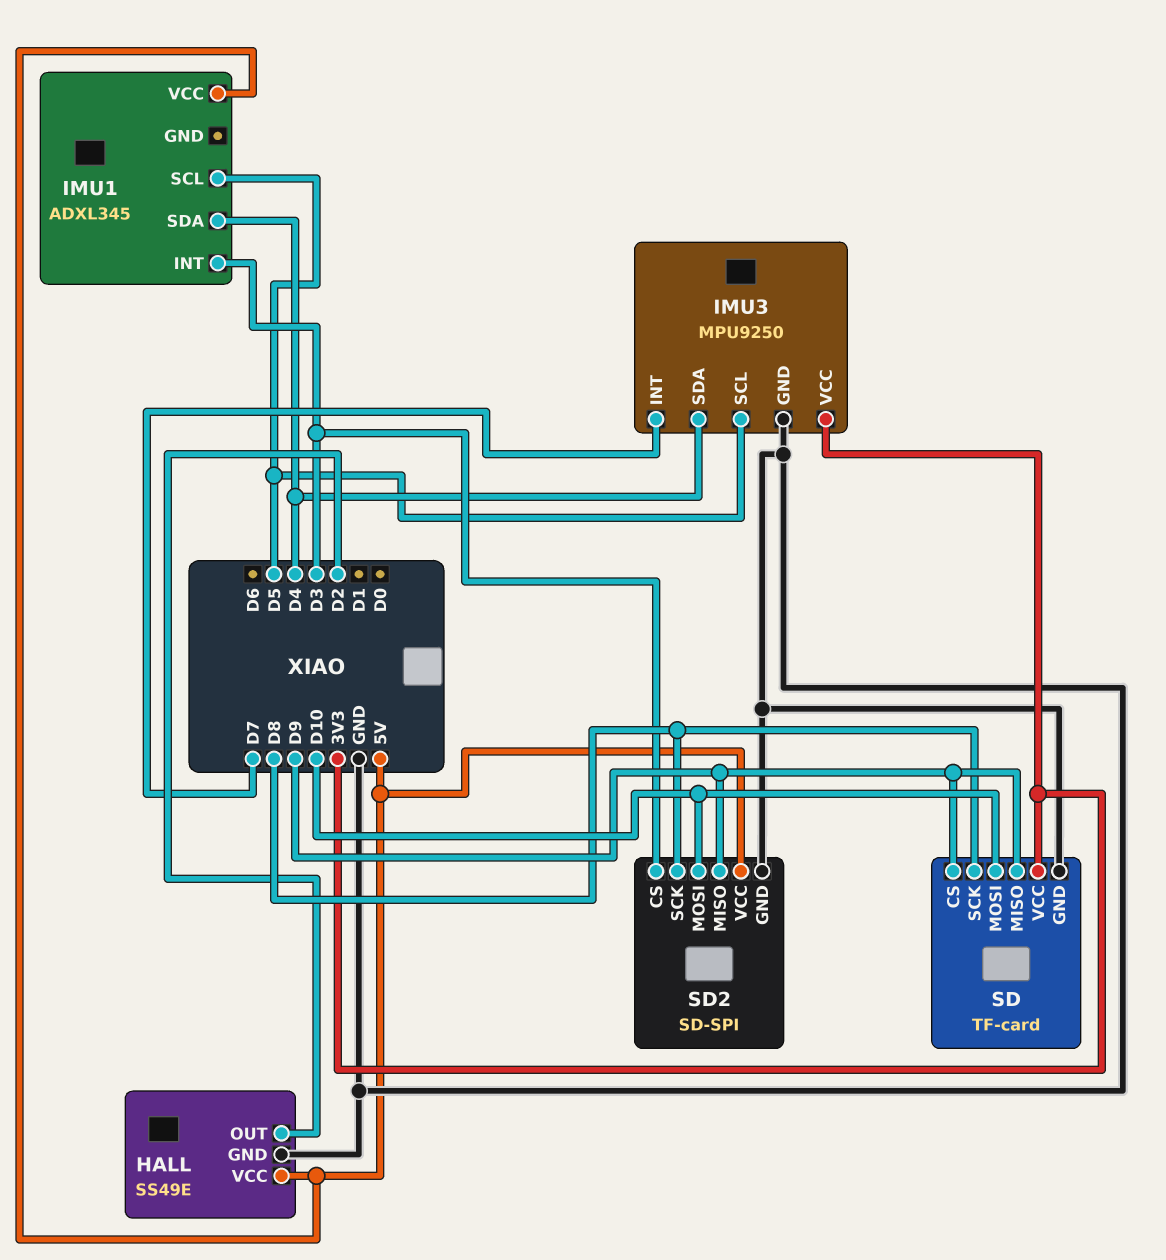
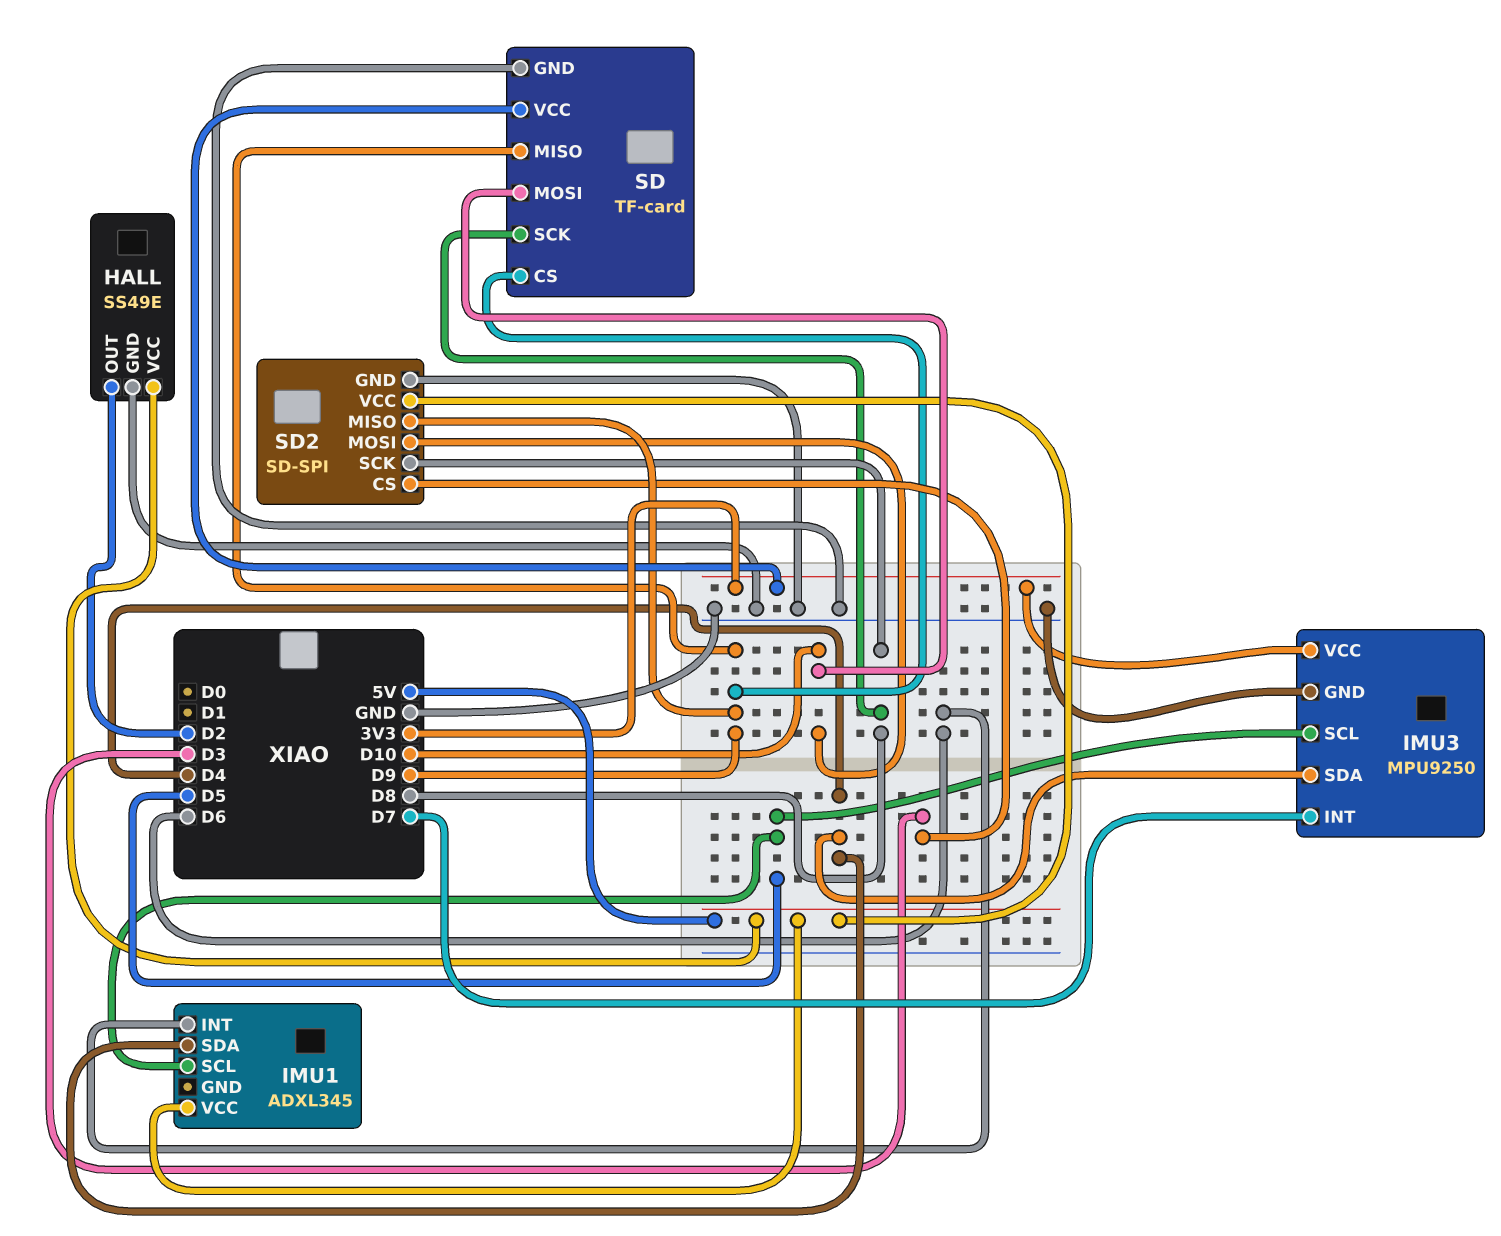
IMU1 pin INT: D3 -> D6

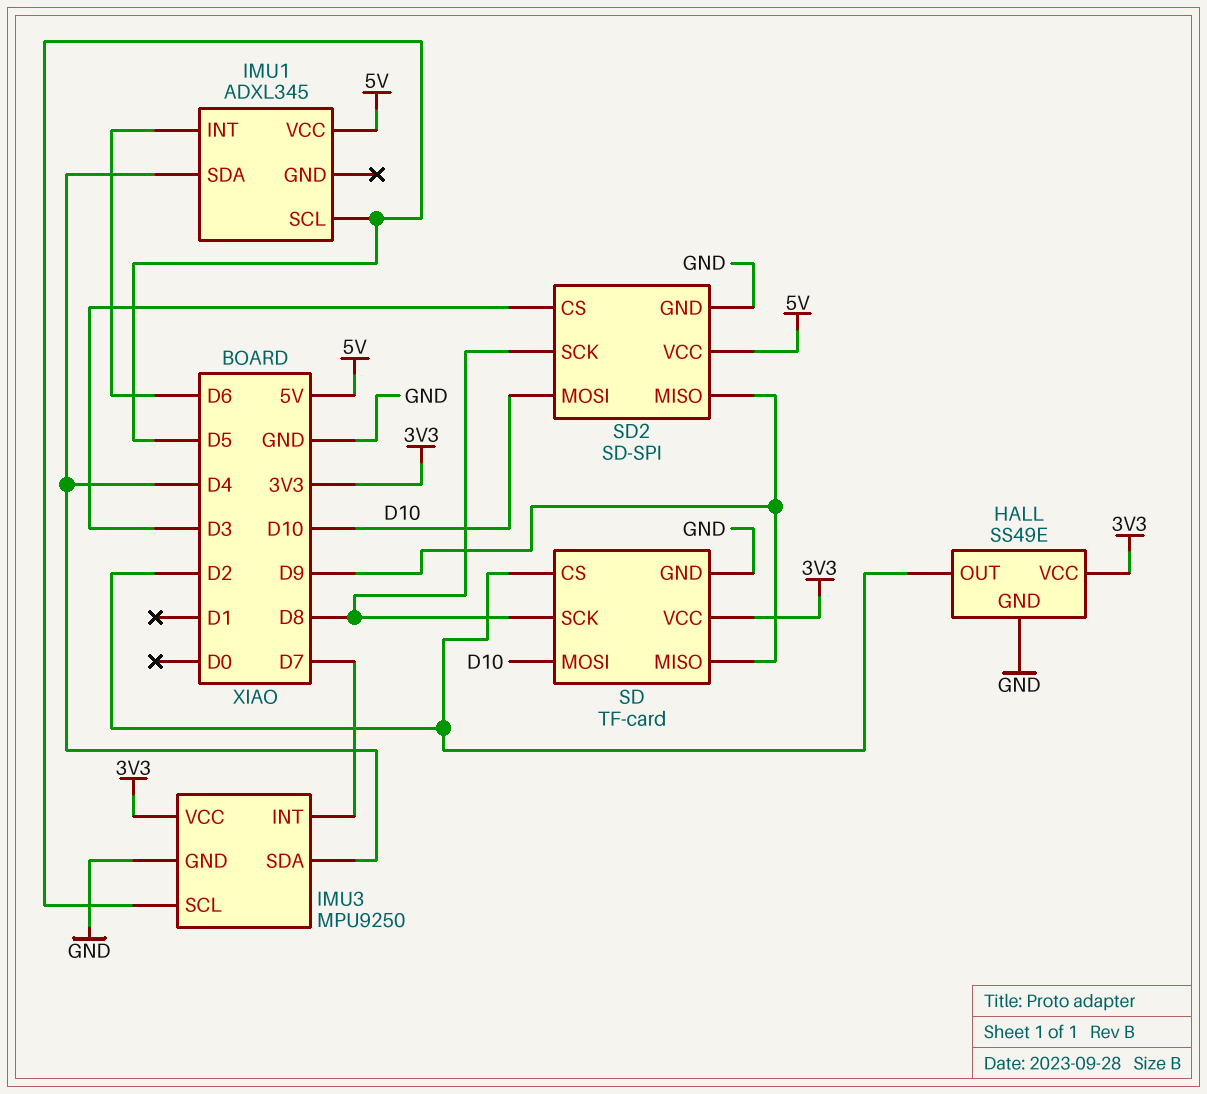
HALL pin VCC: 5V -> 3V3
SD pin CS: D9 -> D2

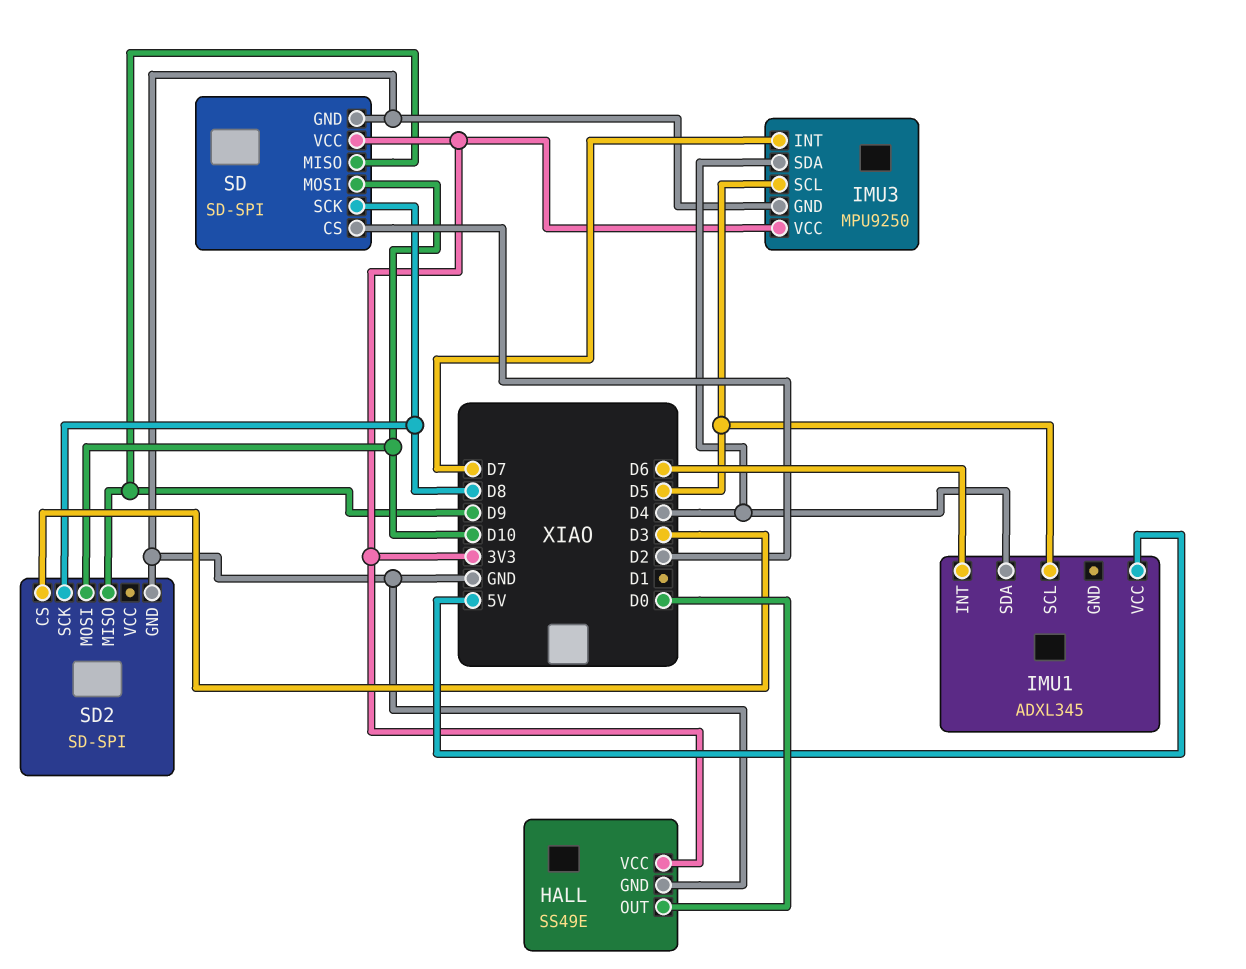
HALL pin OUT: D2 -> D0
SD: TF-card -> SD-SPI
SD2 pin VCC: 5V -> none

